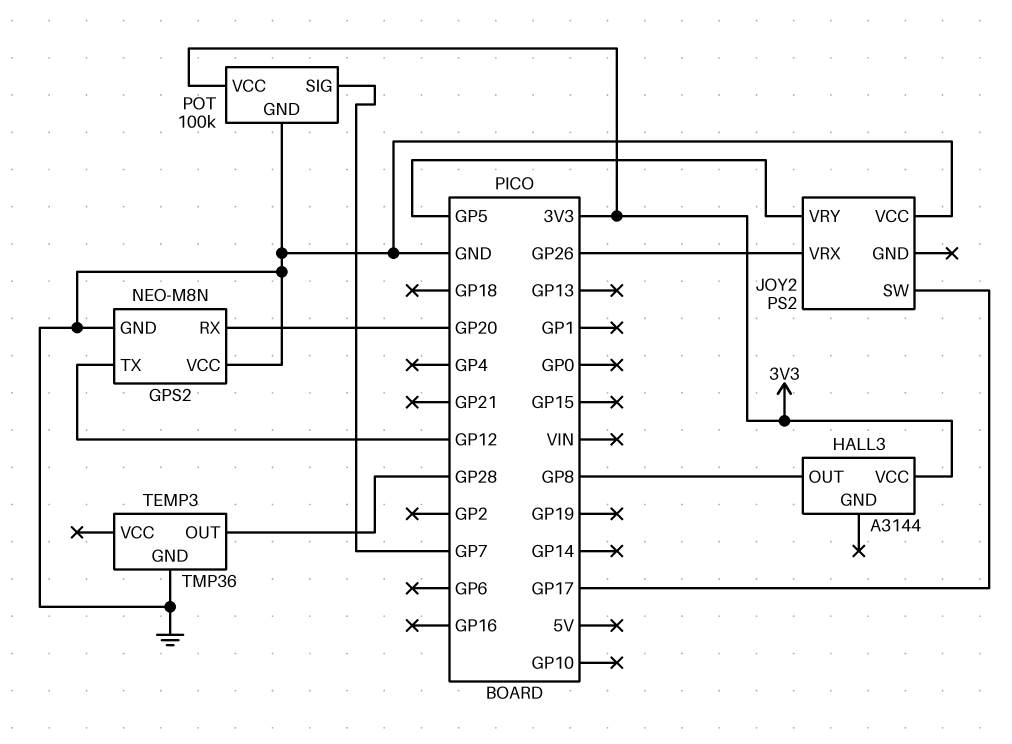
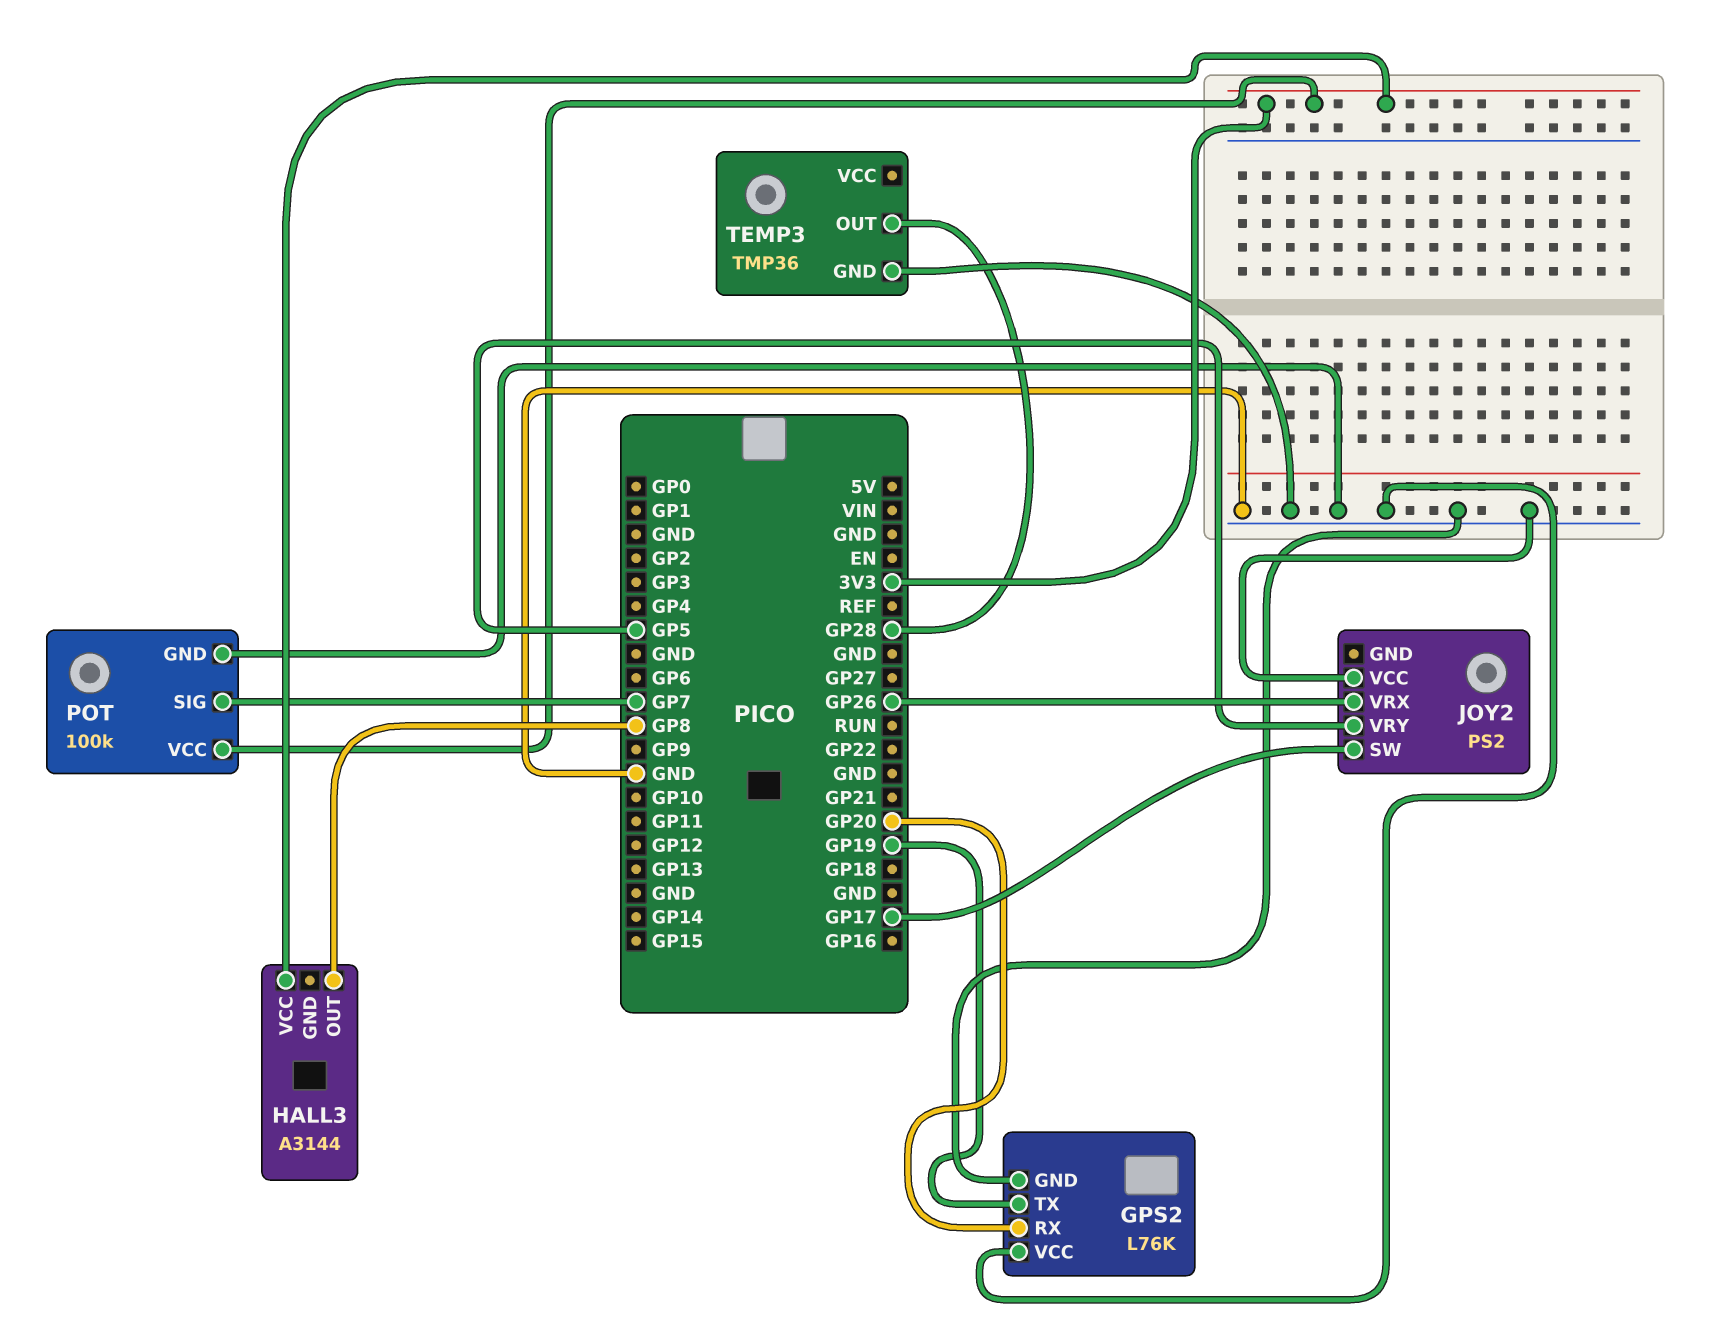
GPS2: NEO-M8N -> L76K
GPS2 pin TX: GP12 -> GP19

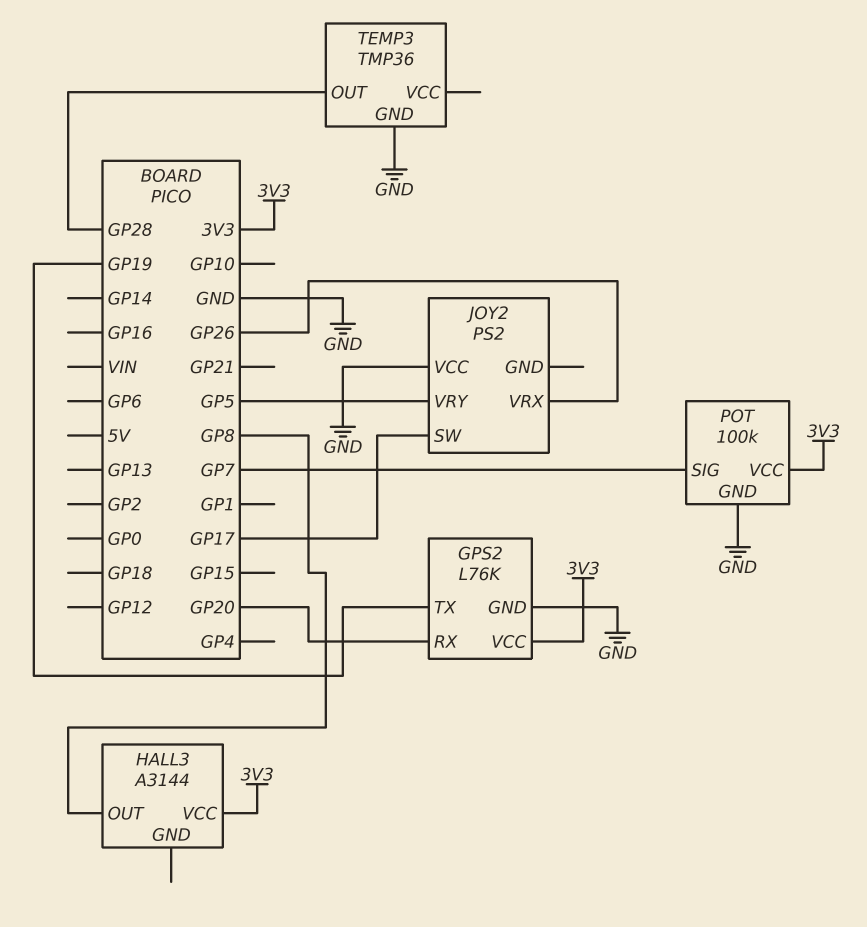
GPS2 pin VCC: GND -> 3V3

